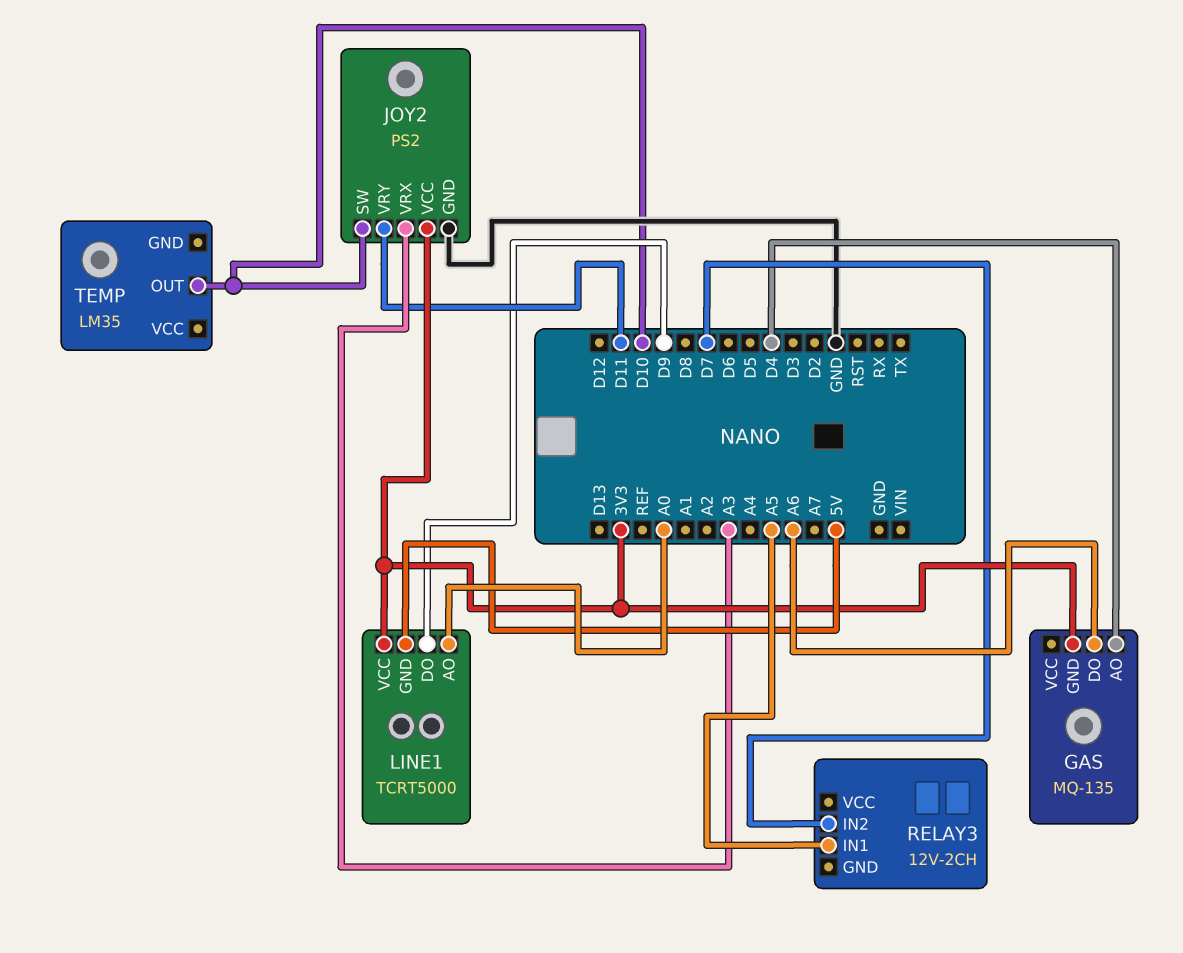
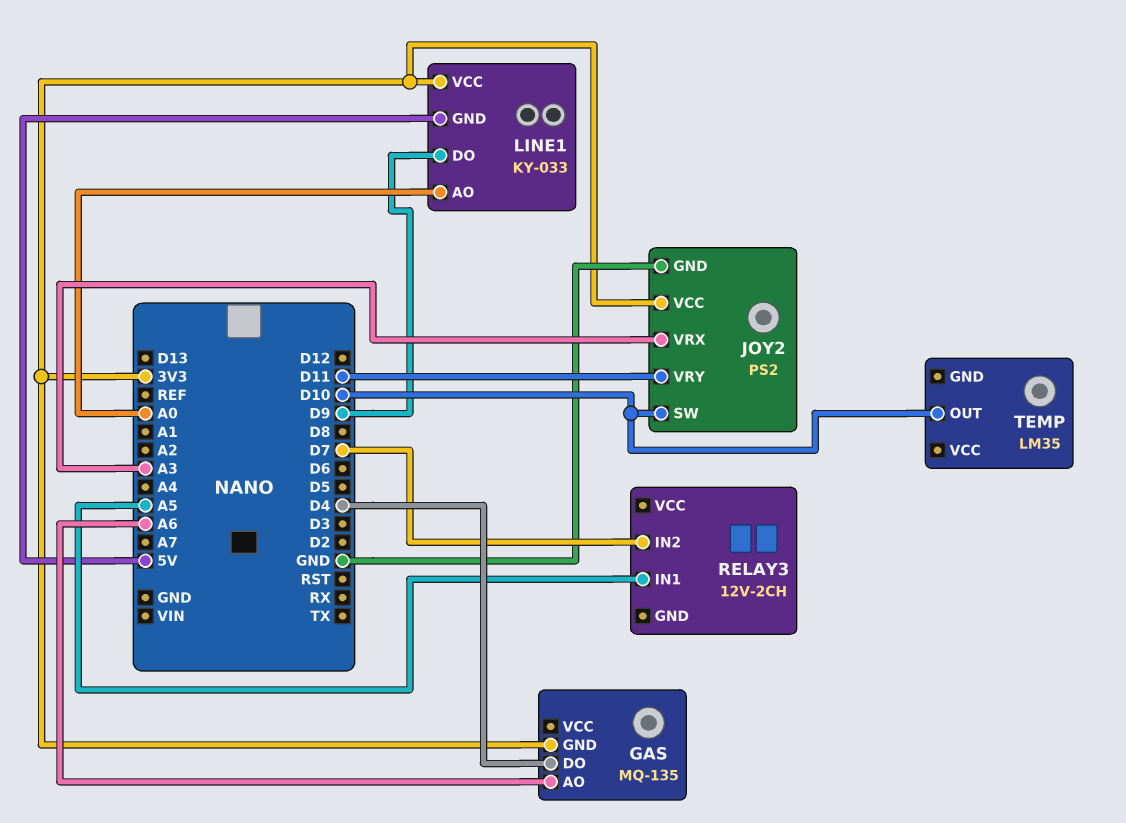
GAS pin AO: D4 -> A6
GAS pin DO: A6 -> D4
LINE1: TCRT5000 -> KY-033

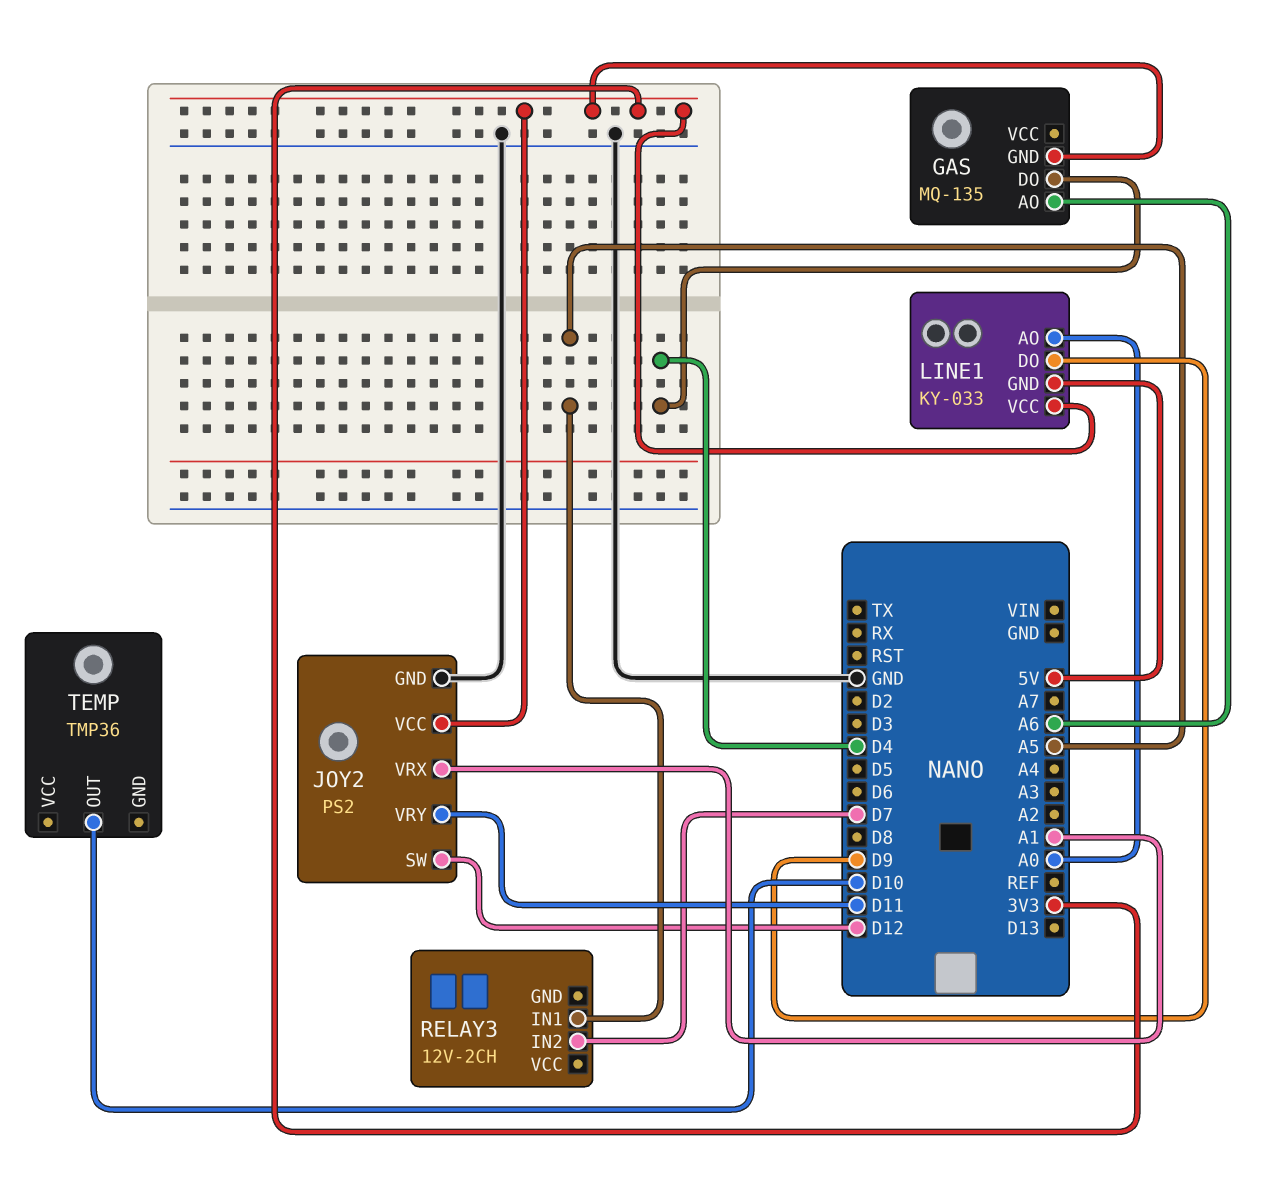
JOY2 pin SW: D10 -> D12
JOY2 pin VRX: A3 -> A1
TEMP: LM35 -> TMP36

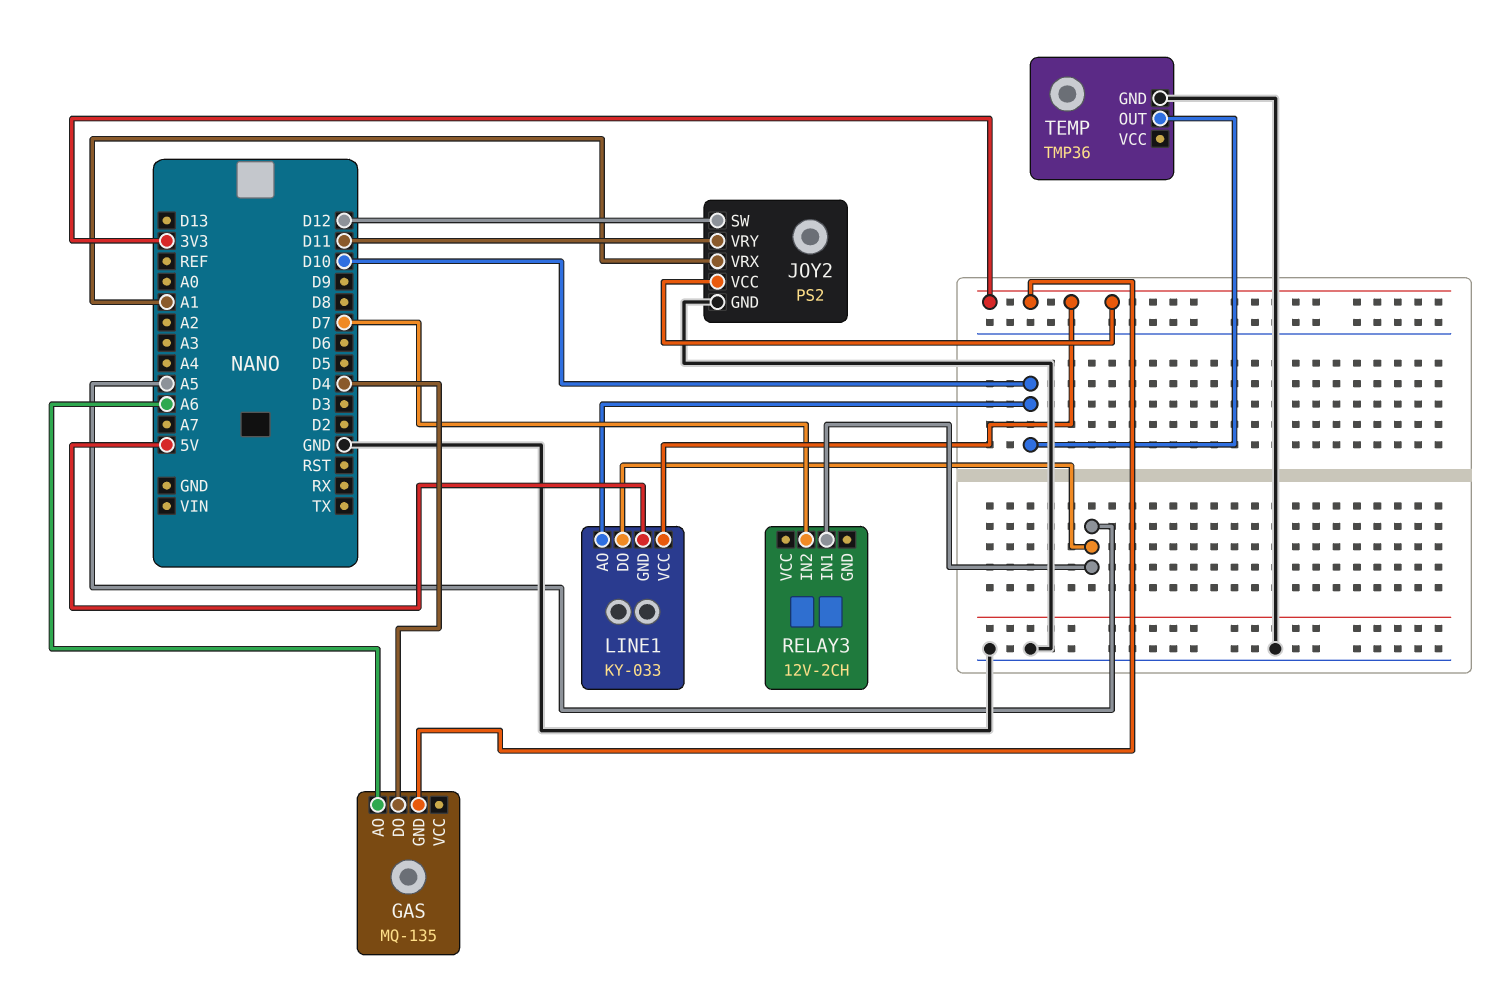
LINE1 pin AO: A0 -> D10
LINE1 pin DO: D9 -> A5
TEMP pin GND: none -> GND

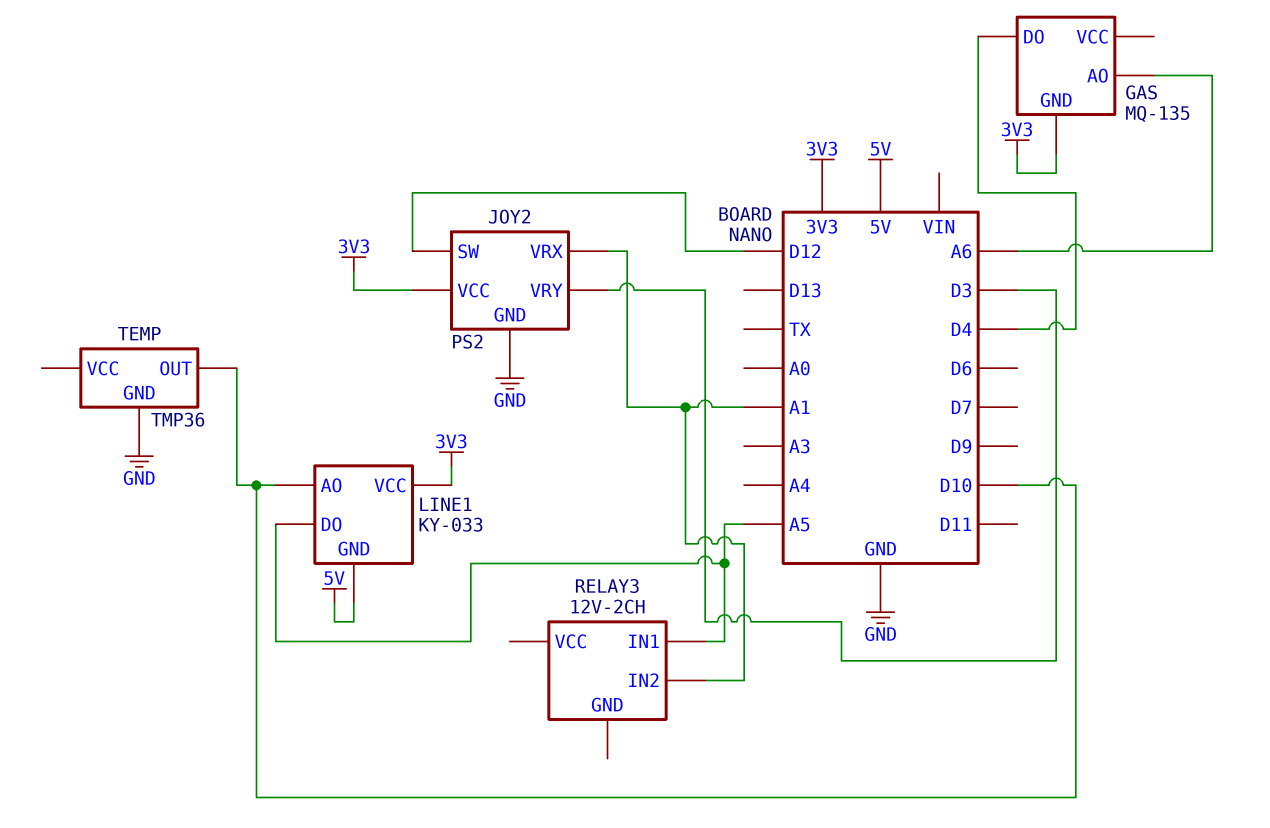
JOY2 pin VRY: D11 -> D3
RELAY3 pin IN2: D7 -> A1

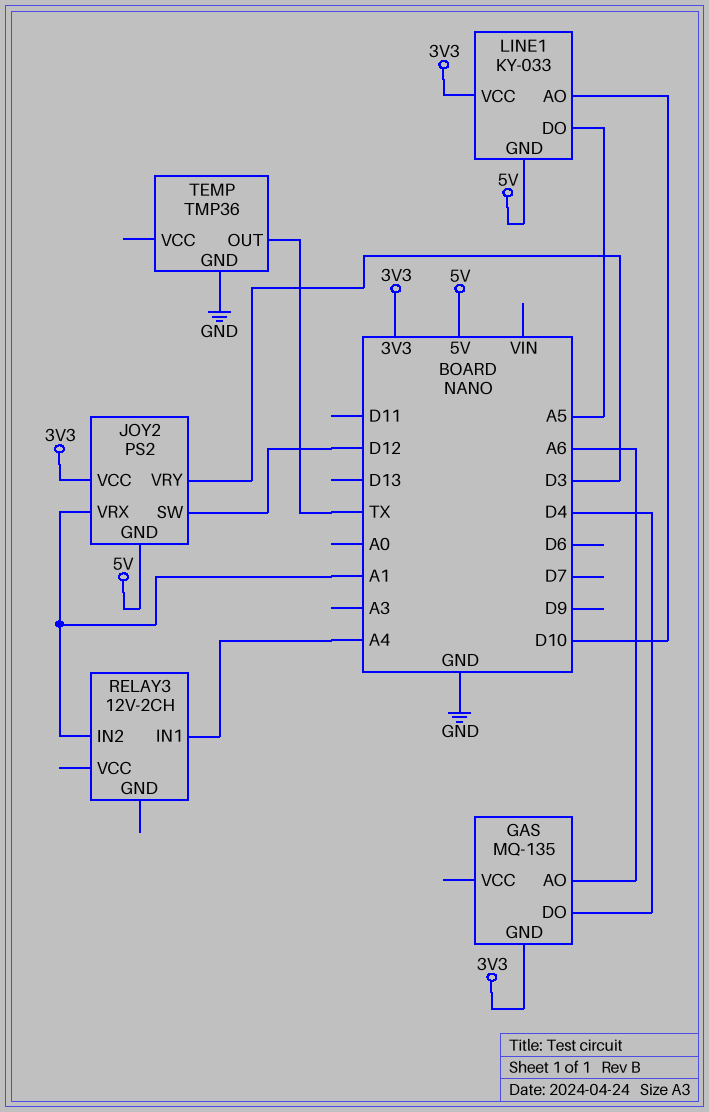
JOY2 pin GND: GND -> 5V
RELAY3 pin IN1: A5 -> A4
TEMP pin OUT: D10 -> TX

